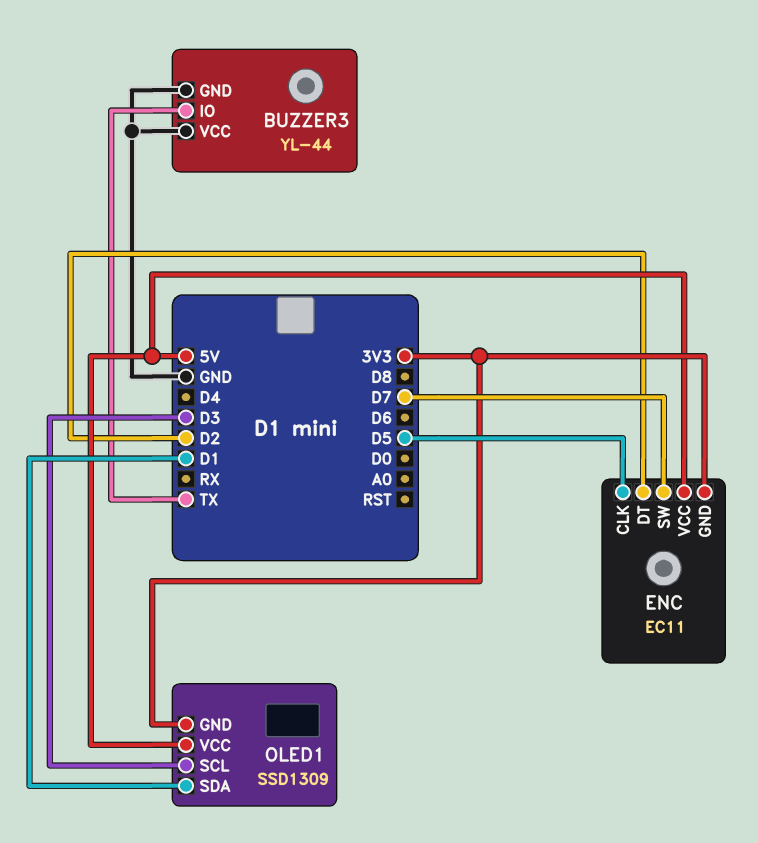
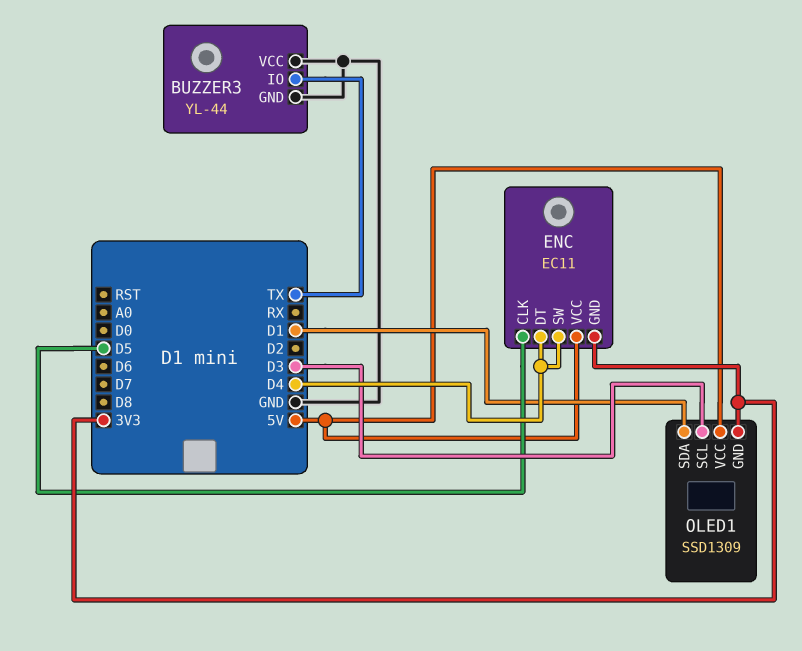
ENC pin DT: D2 -> D4
ENC pin SW: D7 -> D4

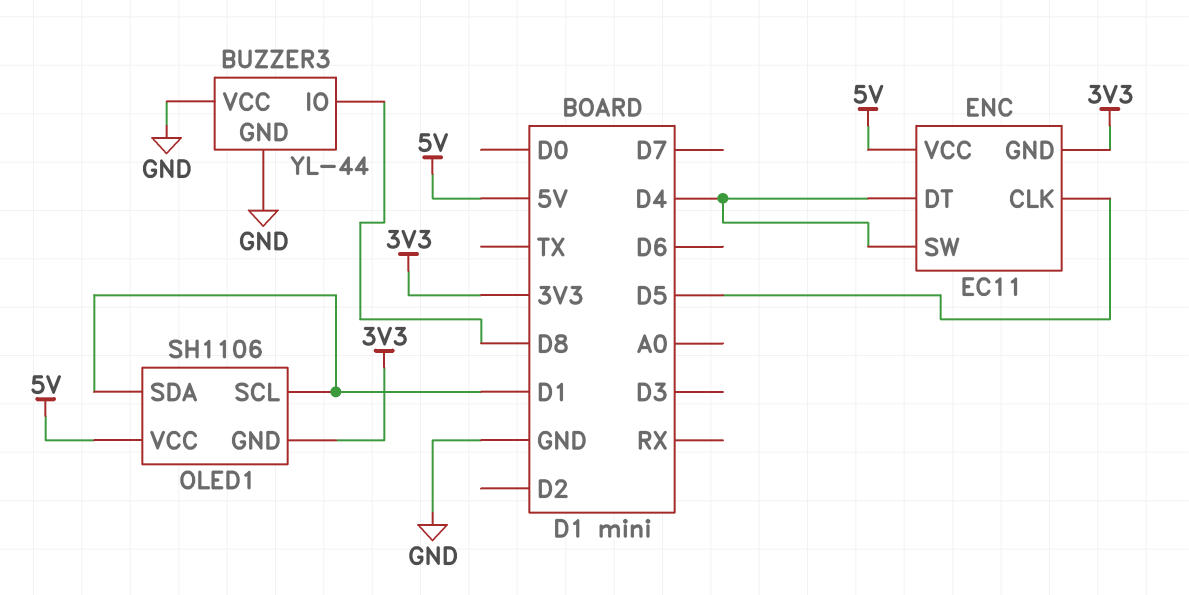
BUZZER3 pin IO: TX -> D8
OLED1: SSD1309 -> SH1106
OLED1 pin SCL: D3 -> D1

